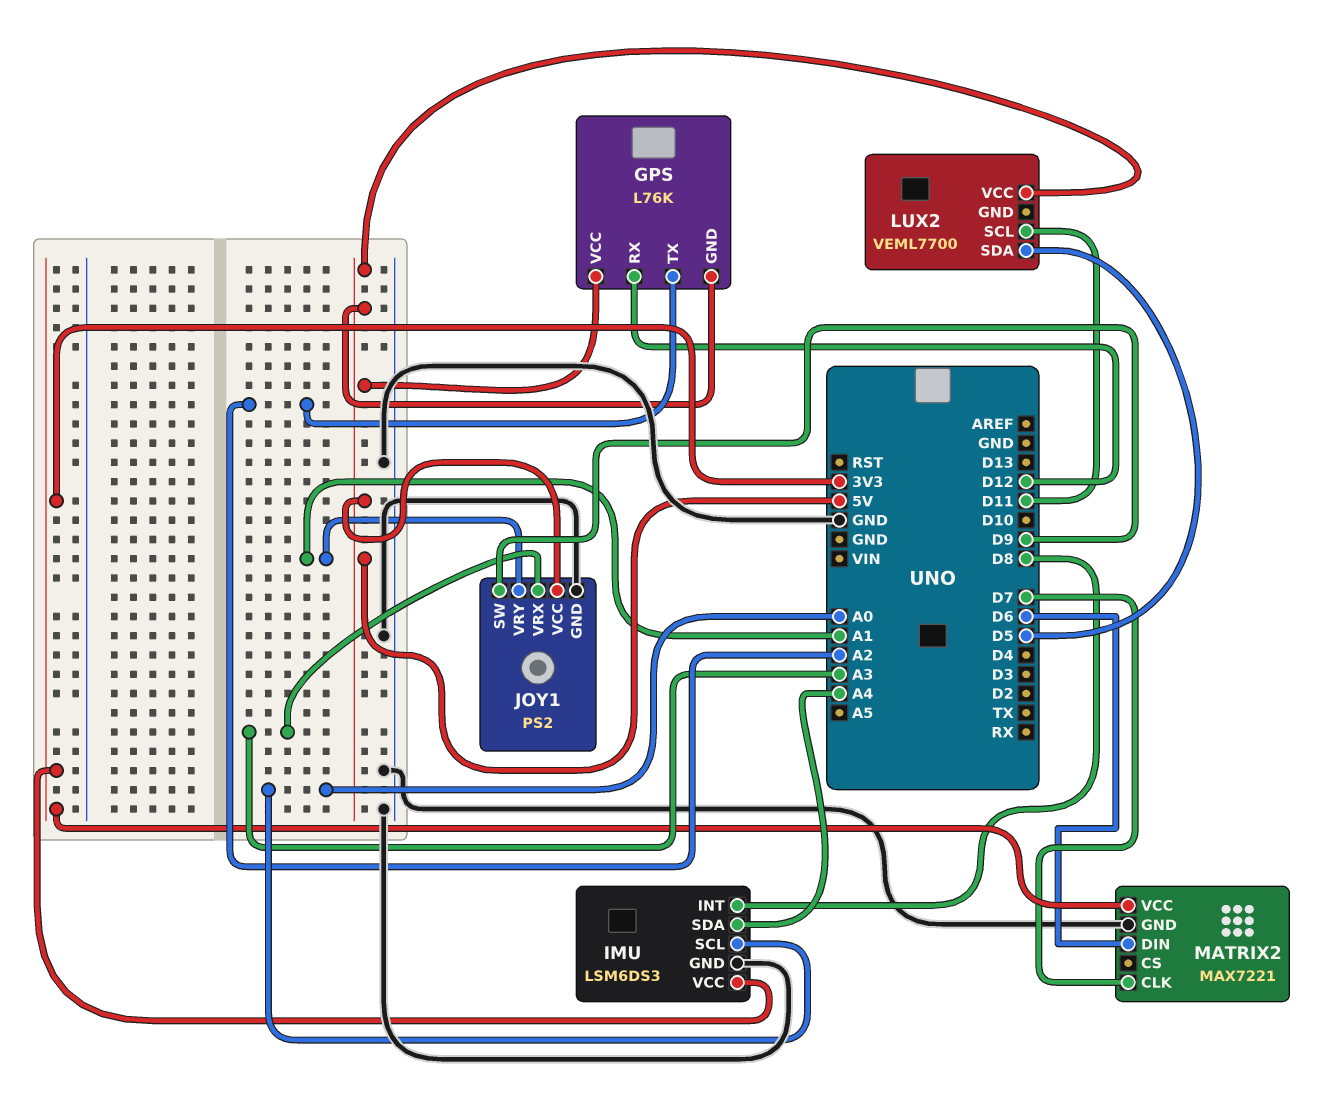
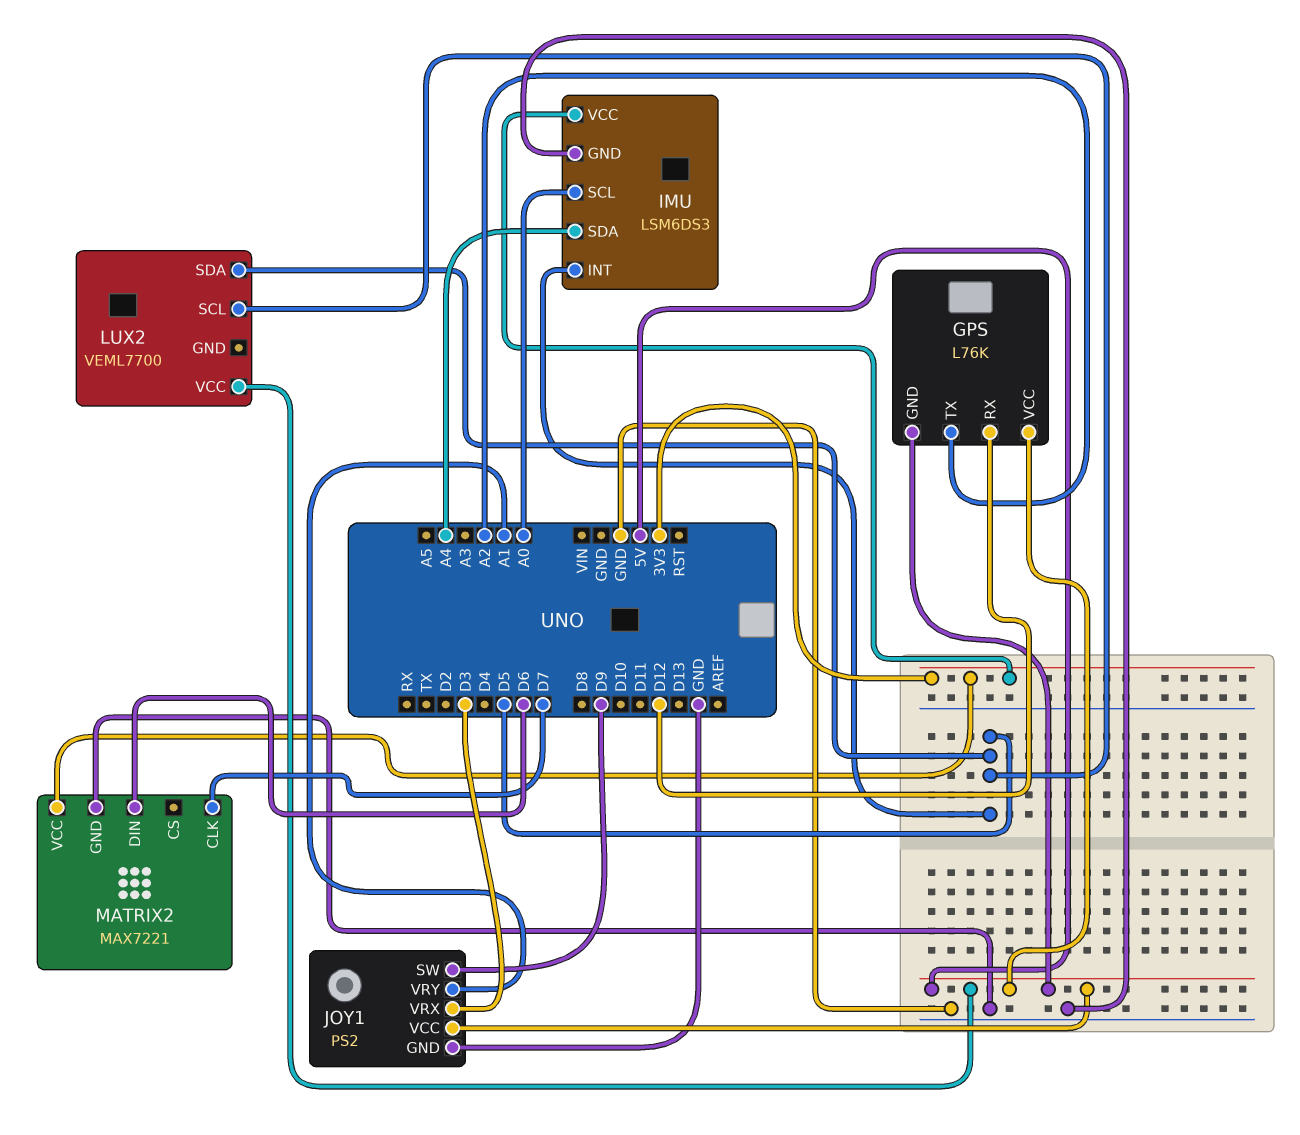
IMU pin INT: D8 -> D5
JOY1 pin VRX: A3 -> D3
LUX2 pin SCL: D11 -> D5

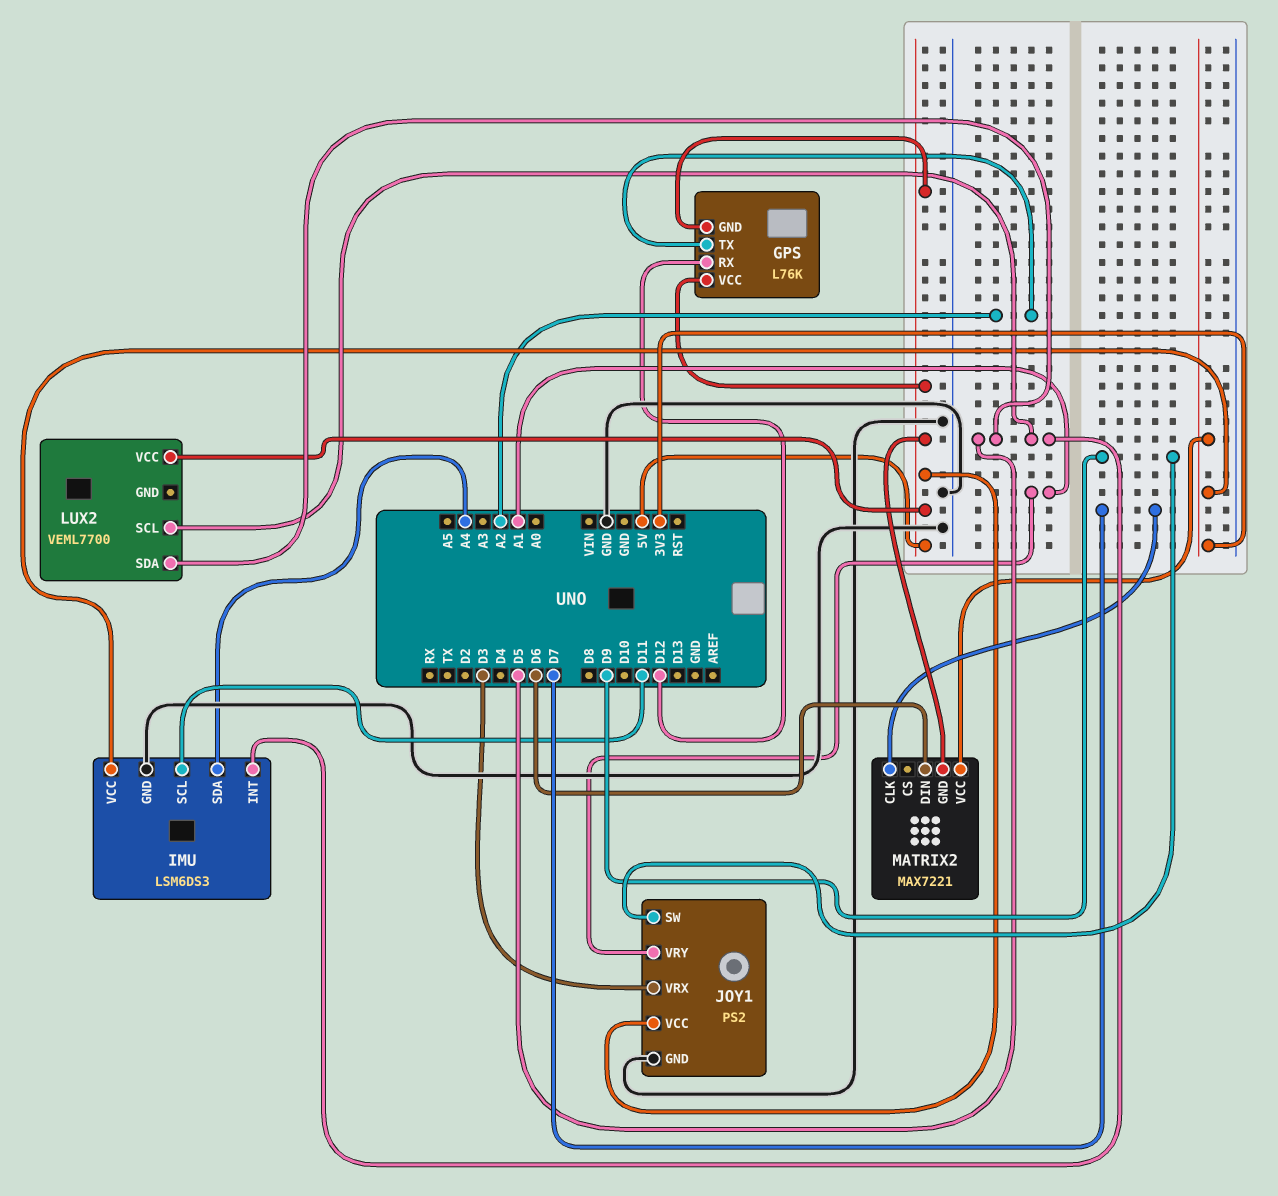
IMU pin SCL: A0 -> D11
MATRIX2 pin GND: GND -> 5V

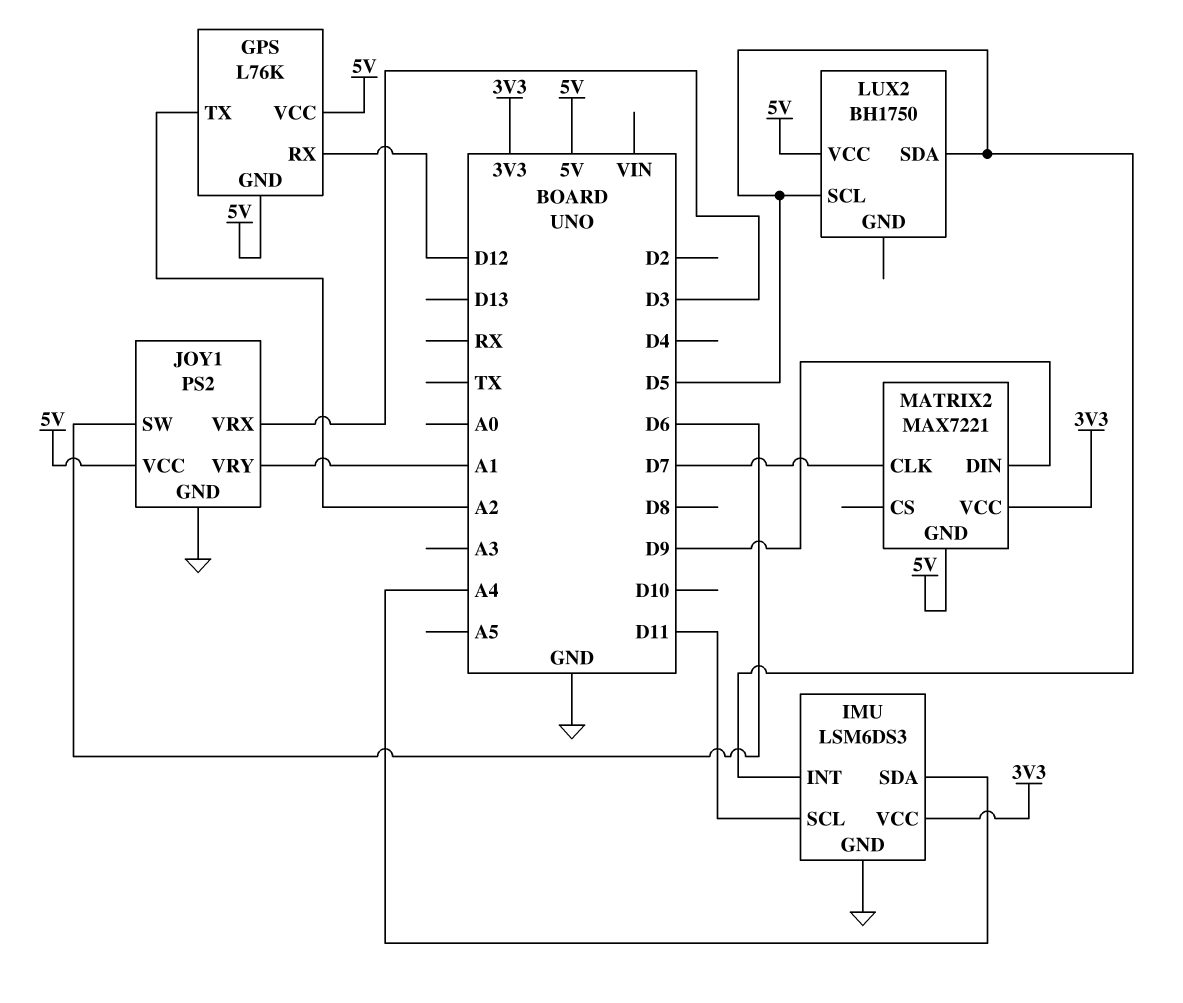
JOY1 pin SW: D9 -> D6
LUX2: VEML7700 -> BH1750
MATRIX2 pin DIN: D6 -> D9

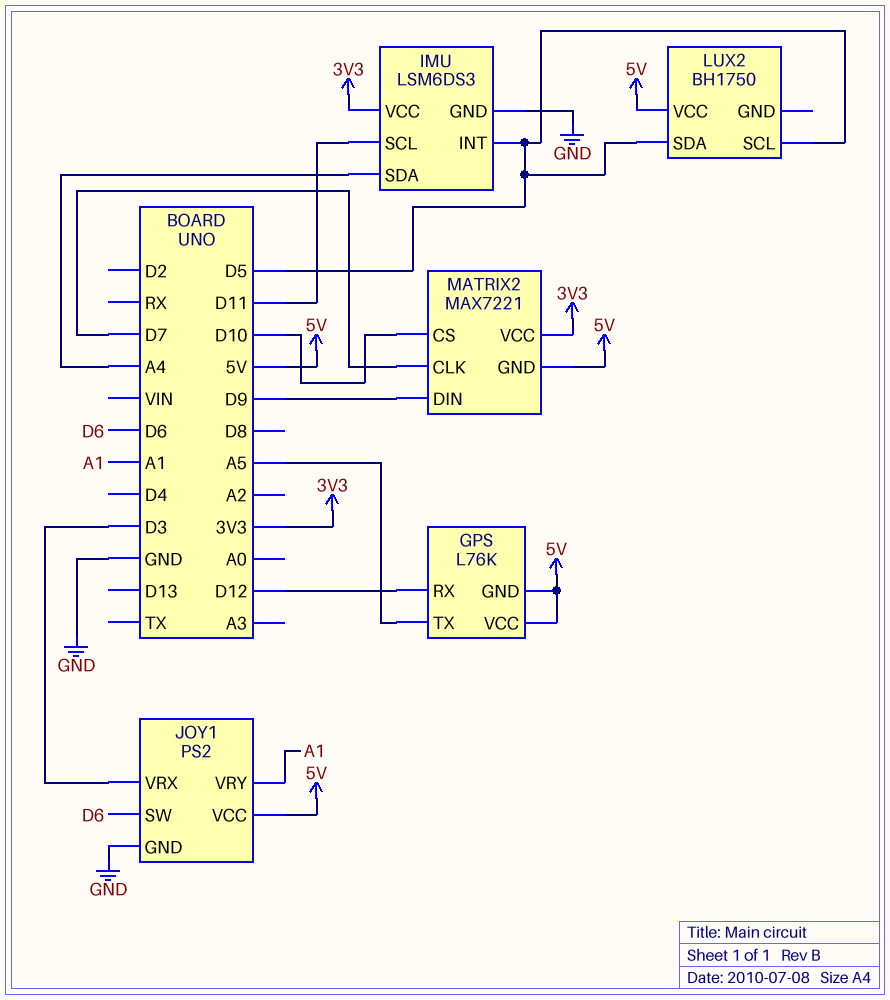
GPS pin TX: A2 -> A5
MATRIX2 pin CS: none -> D10

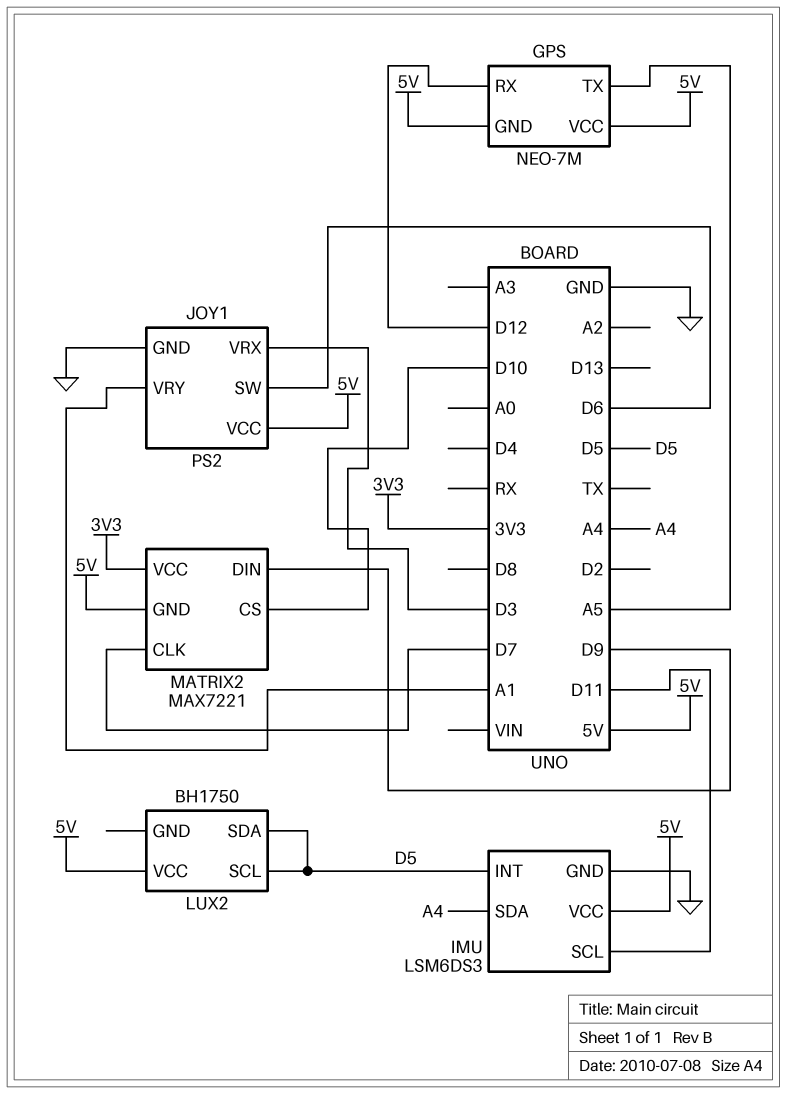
GPS: L76K -> NEO-7M
IMU pin VCC: 3V3 -> 5V

